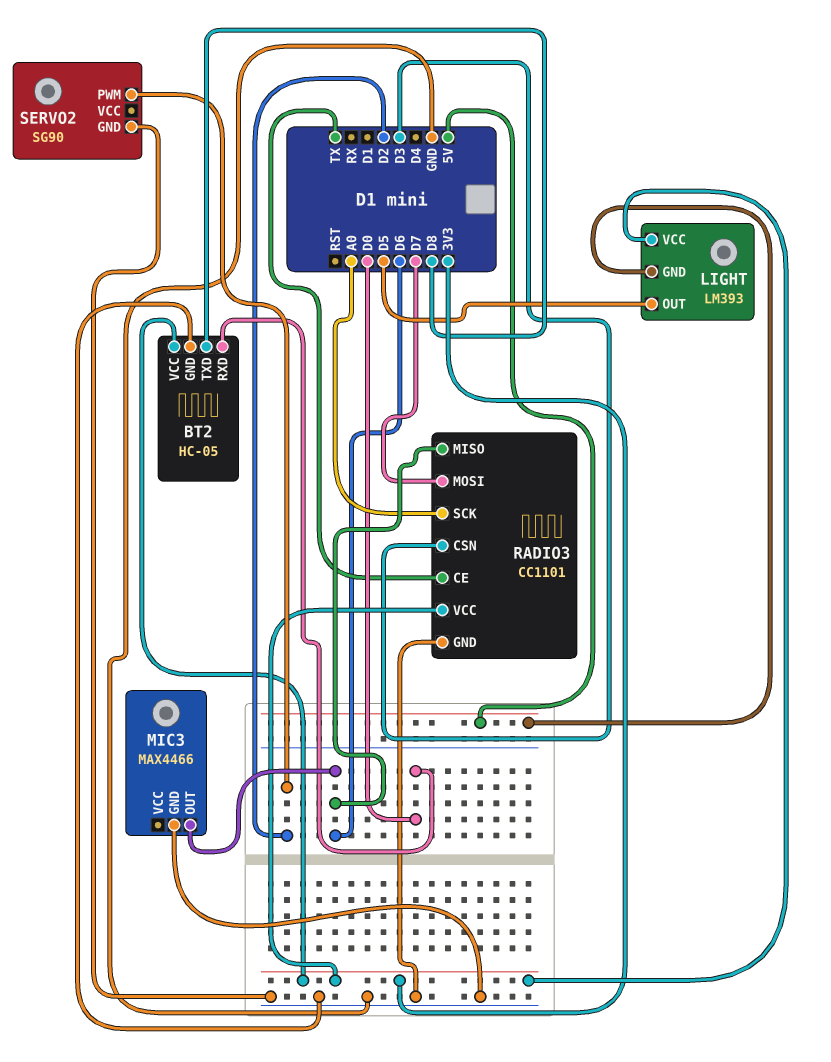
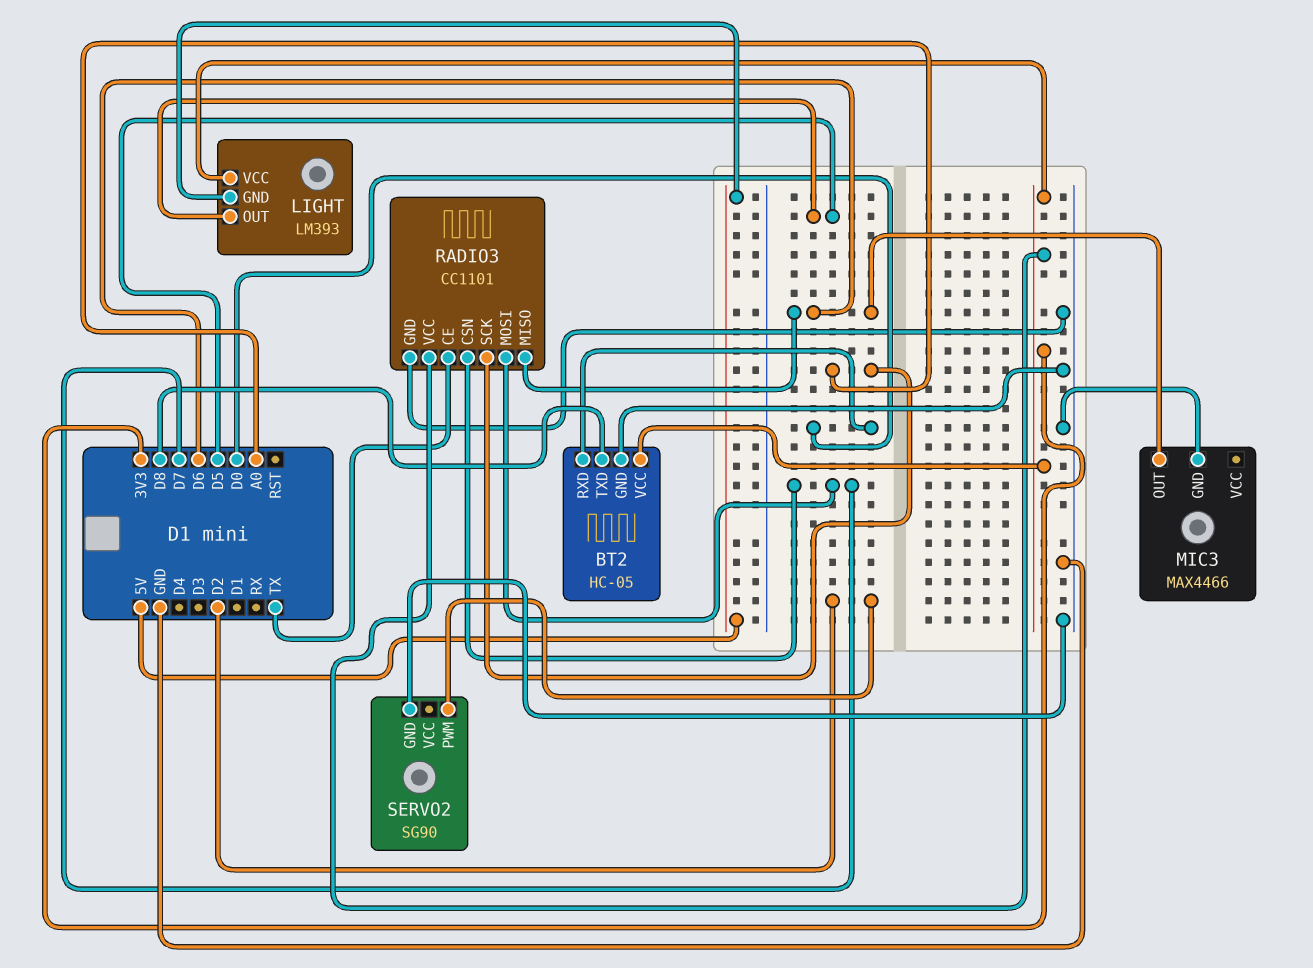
RADIO3 pin CSN: D3 -> D7

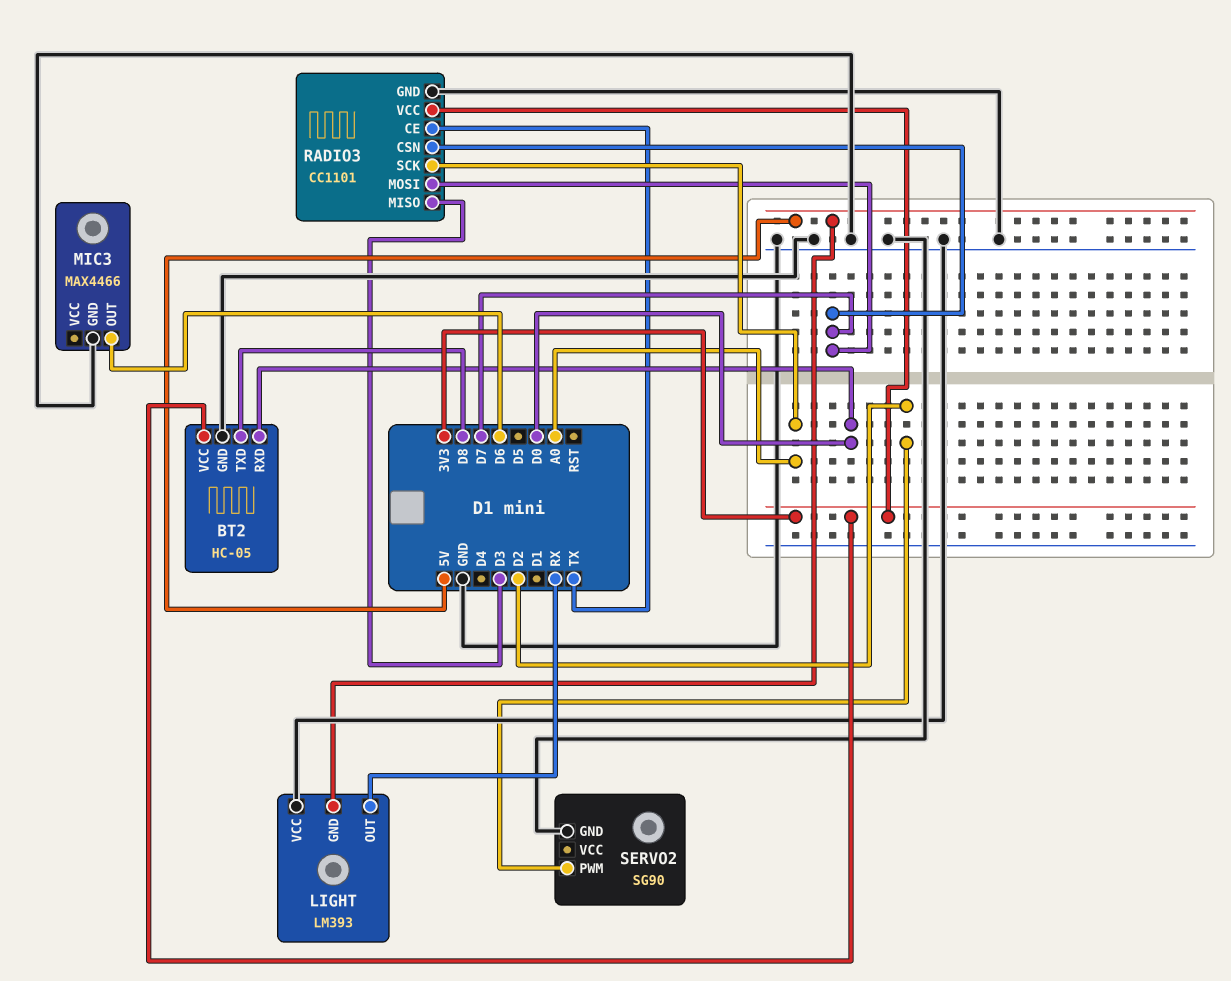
LIGHT pin OUT: D5 -> RX
LIGHT pin VCC: 3V3 -> GND
RADIO3 pin MISO: D6 -> D3

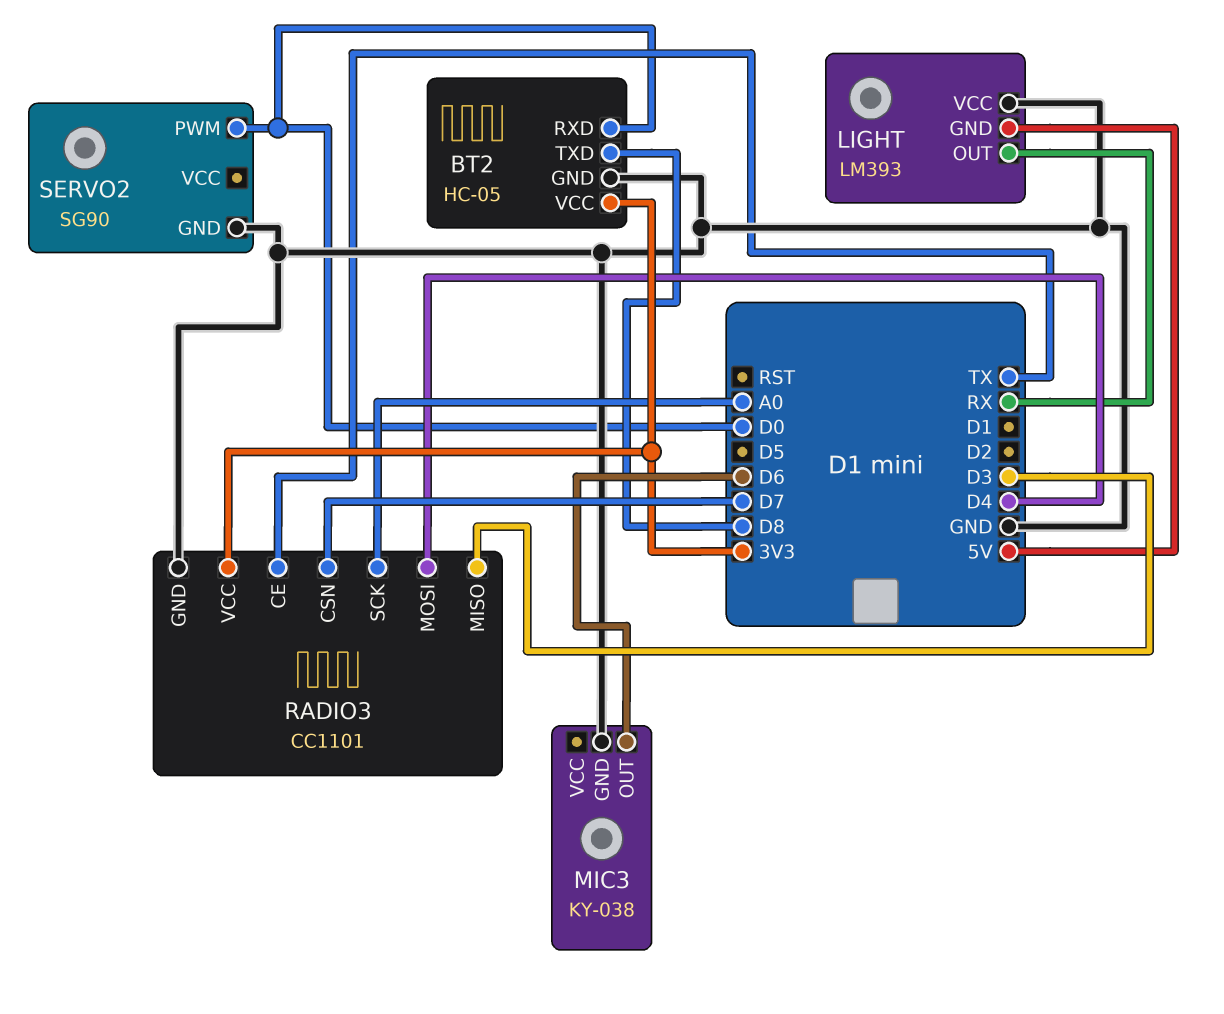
MIC3: MAX4466 -> KY-038
RADIO3 pin MOSI: D7 -> D4
SERVO2 pin PWM: D2 -> D0

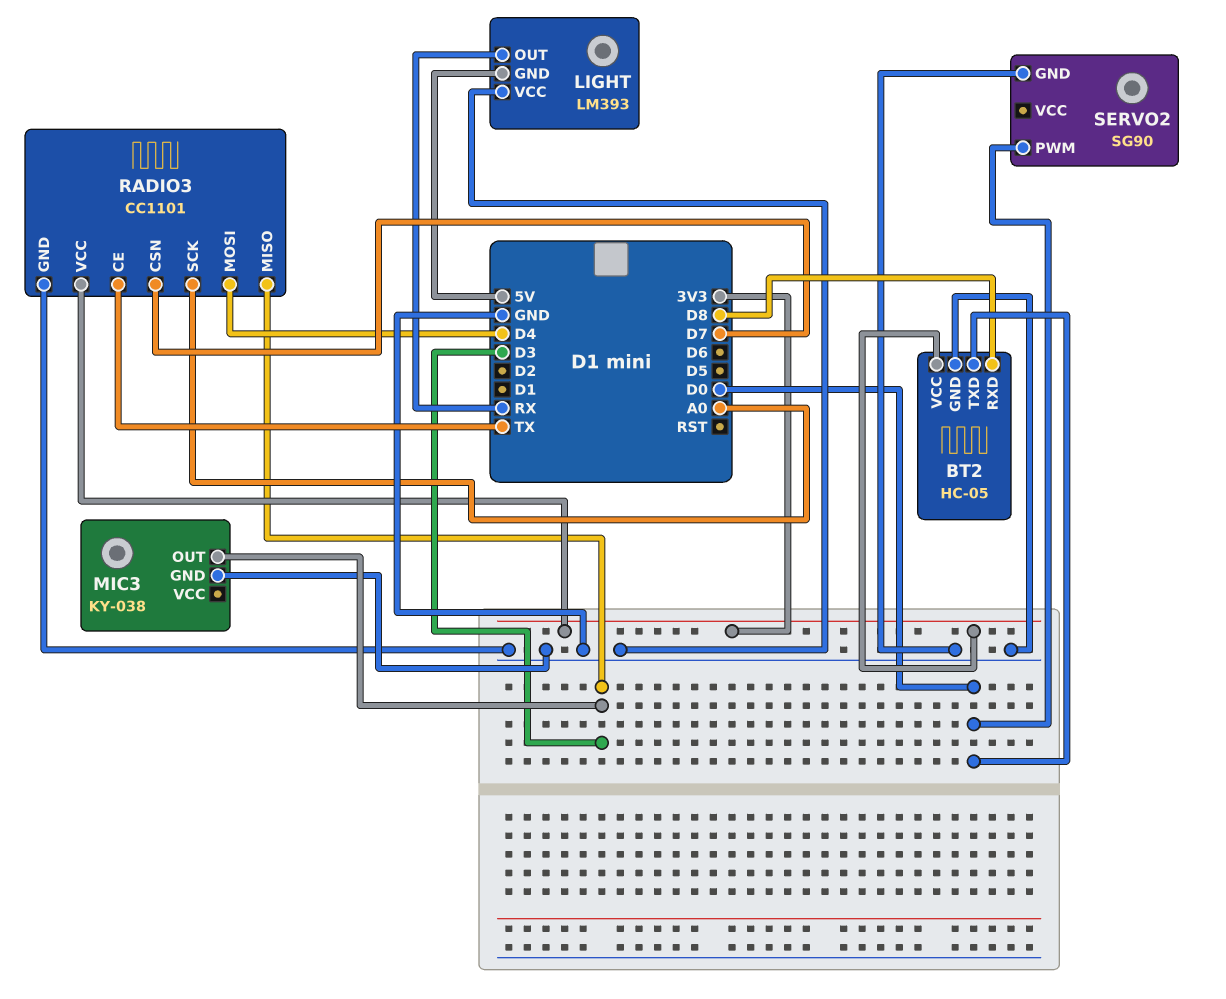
BT2 pin RXD: D0 -> D8
BT2 pin TXD: D8 -> D0
MIC3 pin OUT: D6 -> D3

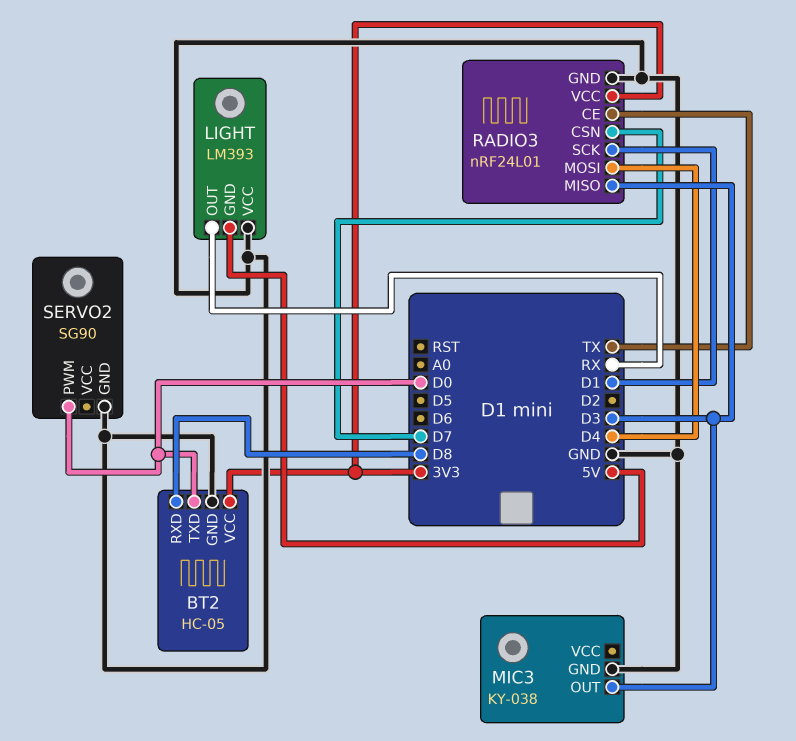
RADIO3: CC1101 -> nRF24L01
RADIO3 pin SCK: A0 -> D1

